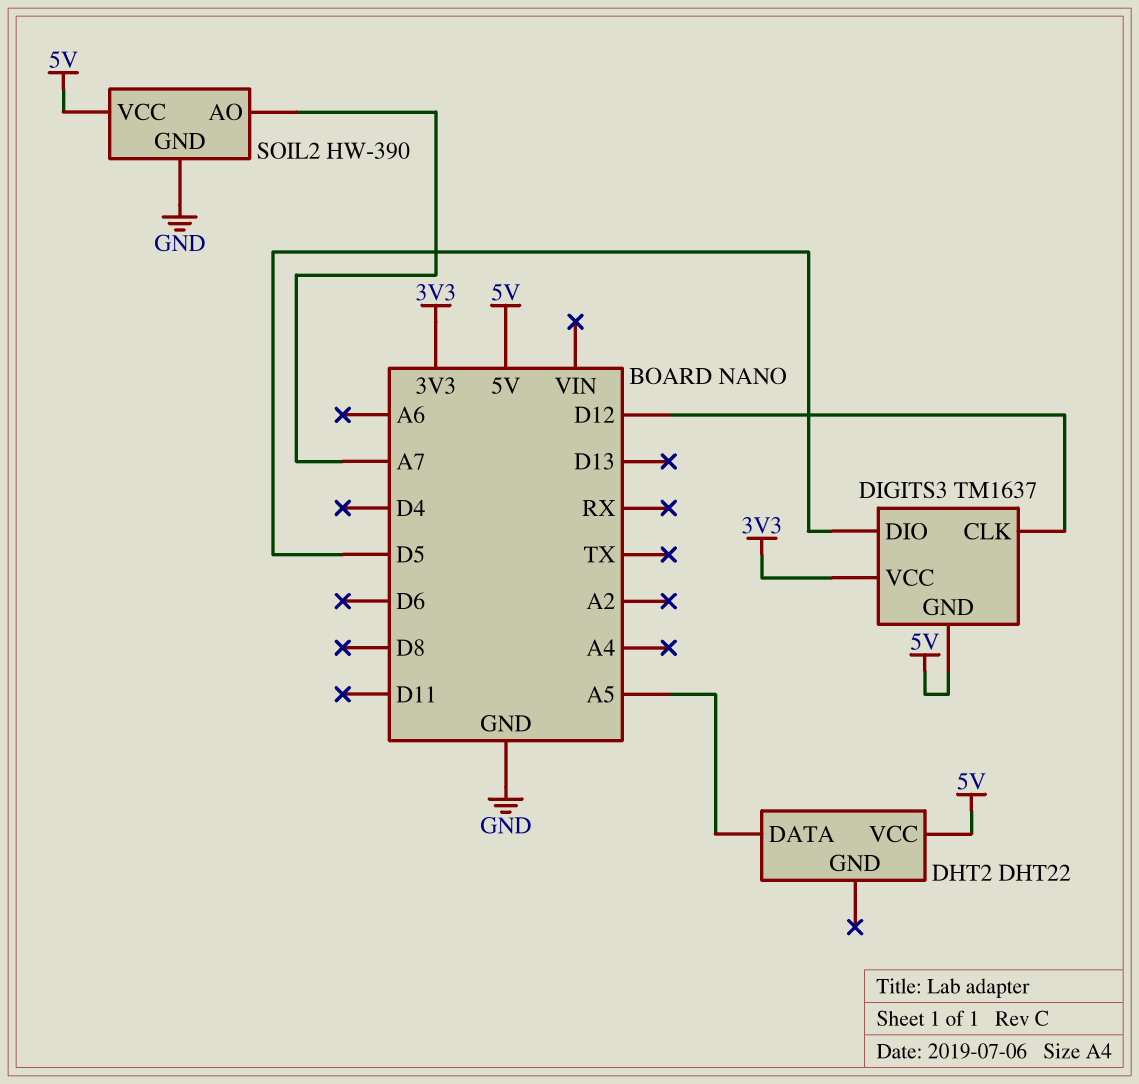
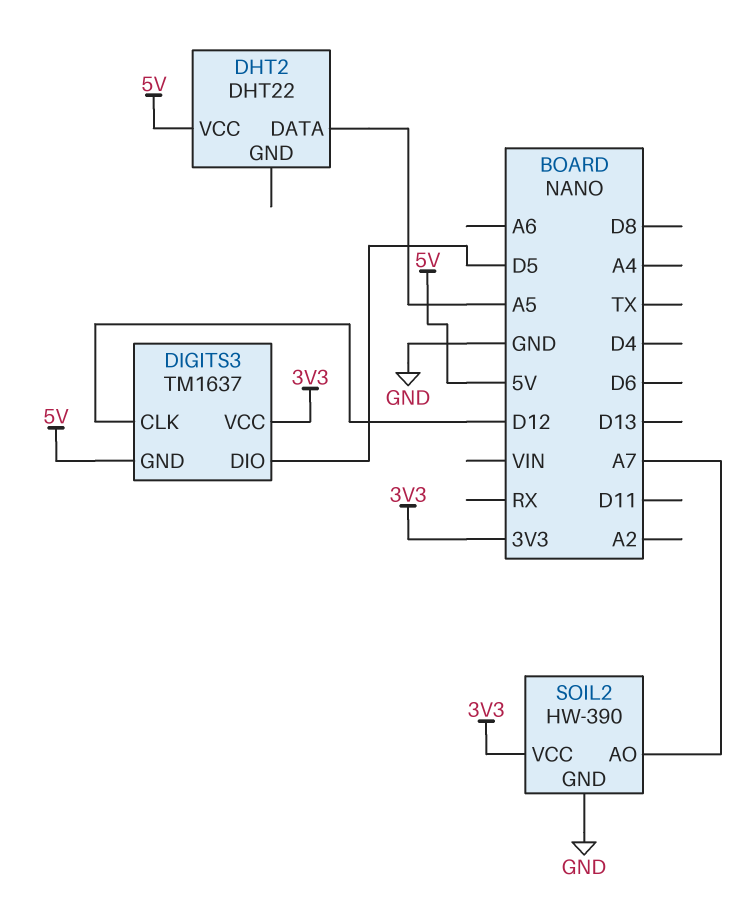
SOIL2 pin VCC: 5V -> 3V3

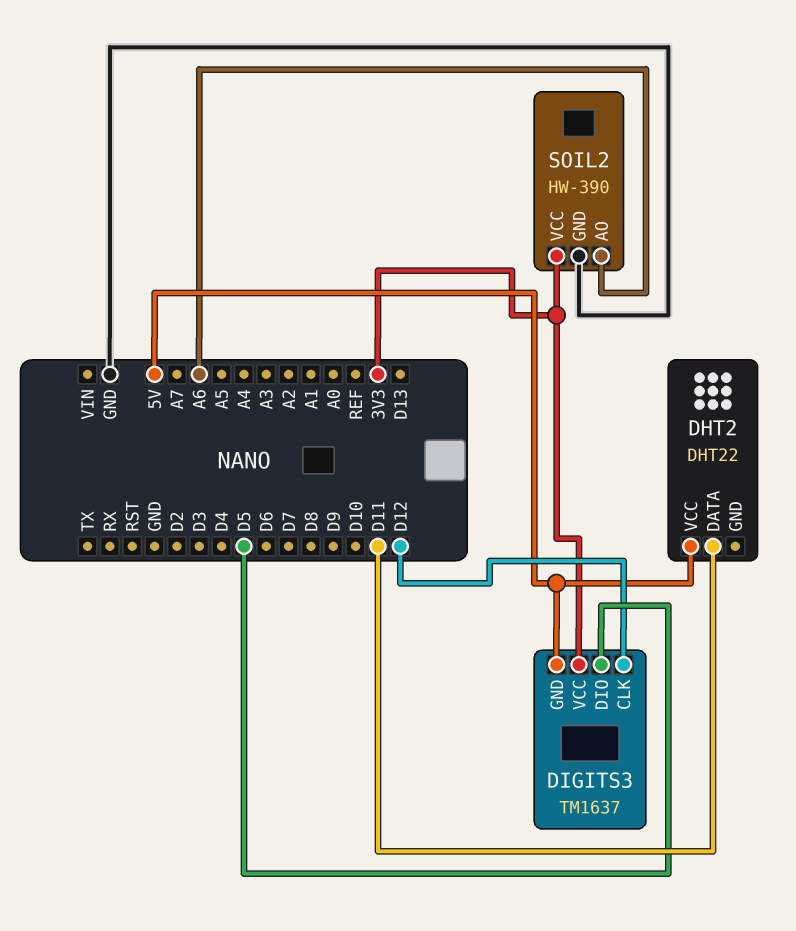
DHT2 pin DATA: A5 -> D11
SOIL2 pin AO: A7 -> A6

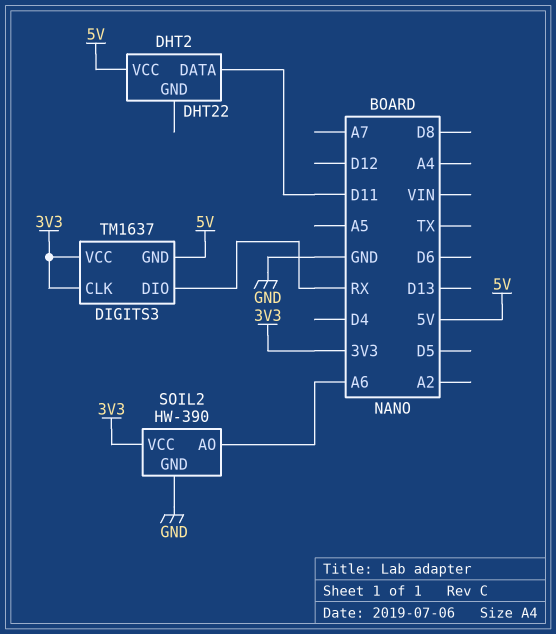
DIGITS3 pin CLK: D12 -> 3V3
DIGITS3 pin DIO: D5 -> RX

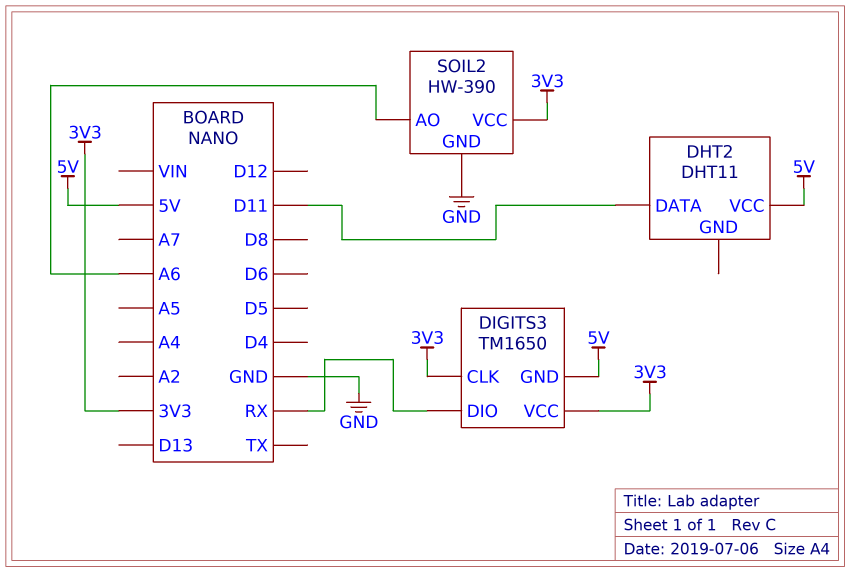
DHT2: DHT22 -> DHT11
DIGITS3: TM1637 -> TM1650

